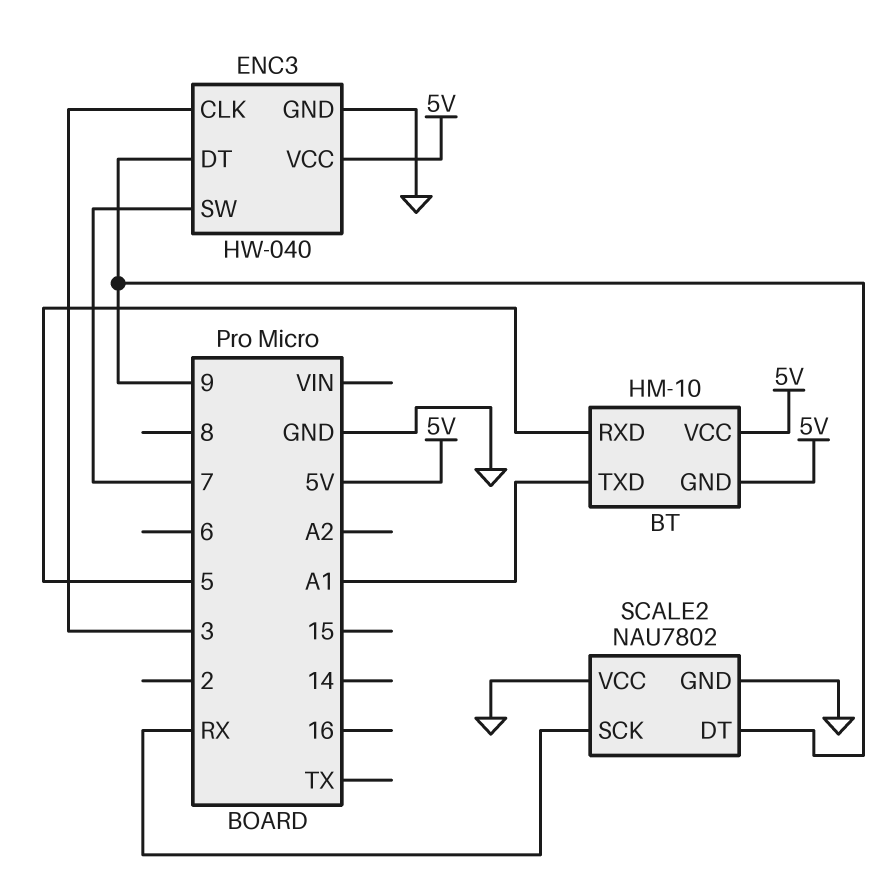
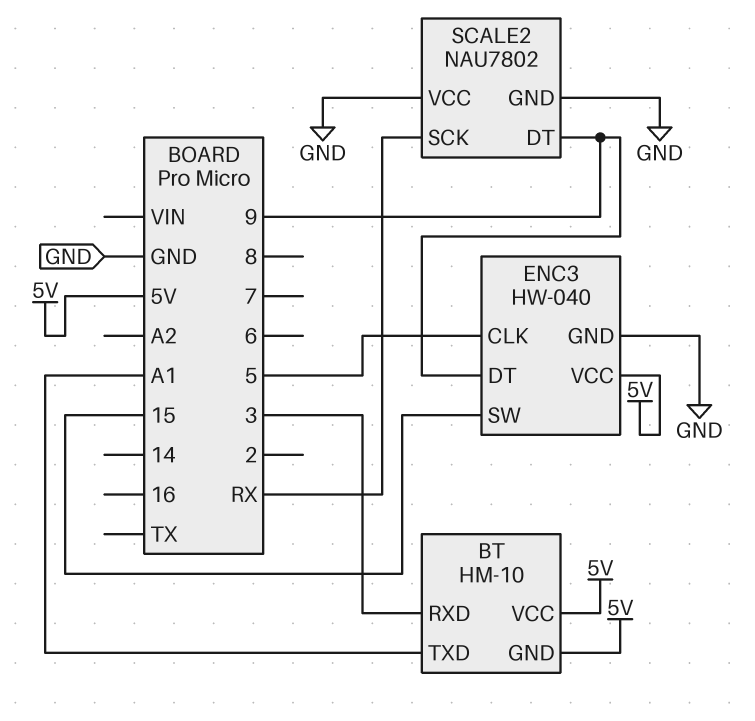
BT pin RXD: 5 -> 3
ENC3 pin CLK: 3 -> 5
ENC3 pin SW: 7 -> 15

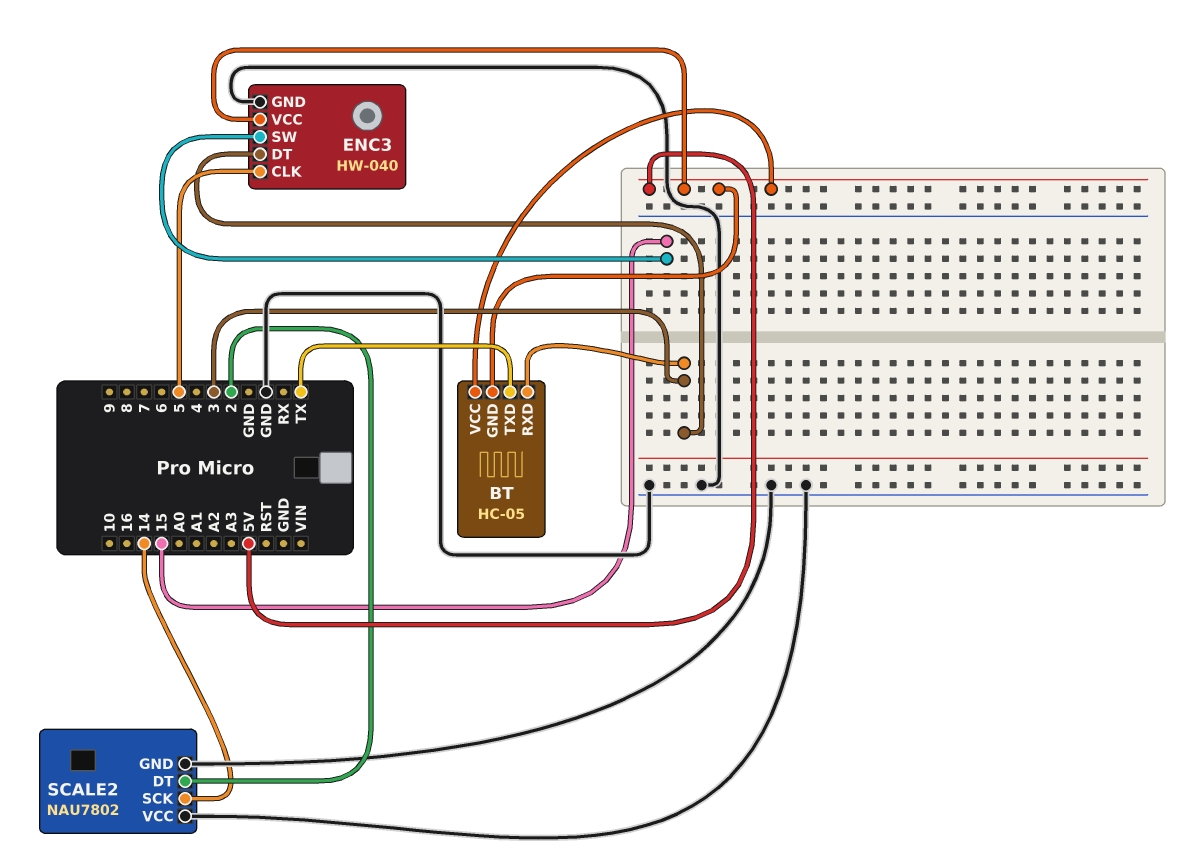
BT: HM-10 -> HC-05
BT pin TXD: A1 -> TX
ENC3 pin DT: 9 -> 3
SCALE2 pin DT: 9 -> 2
SCALE2 pin SCK: RX -> 14

